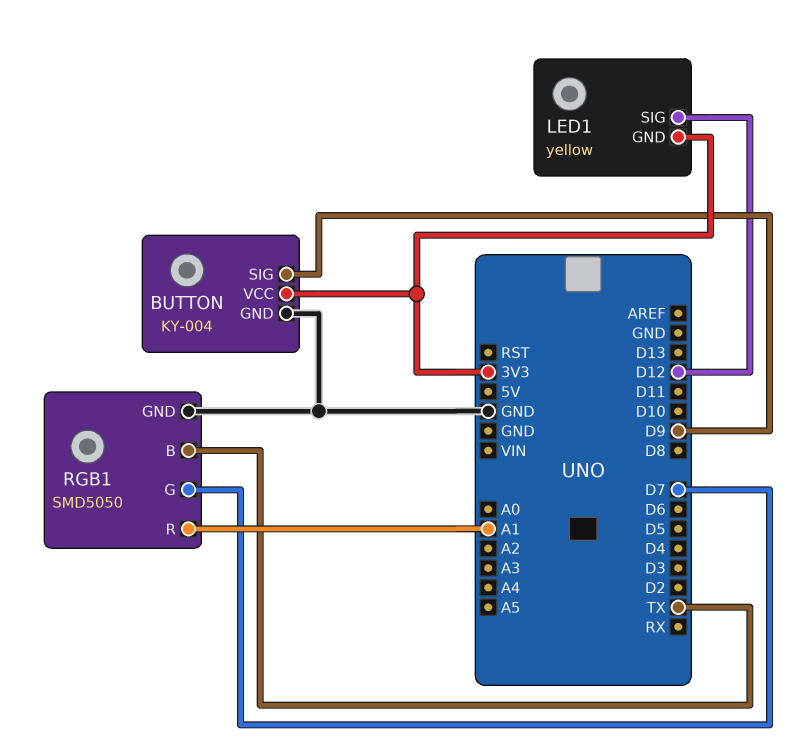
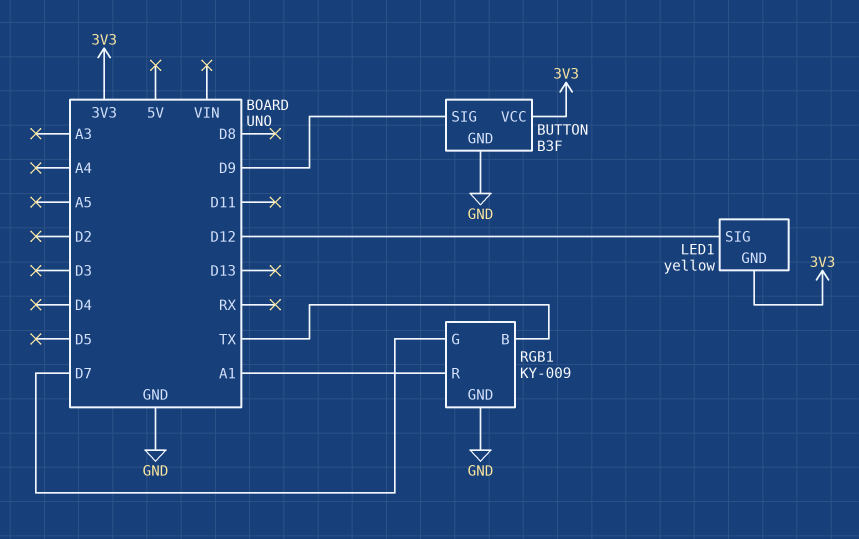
BUTTON: KY-004 -> B3F
RGB1: SMD5050 -> KY-009

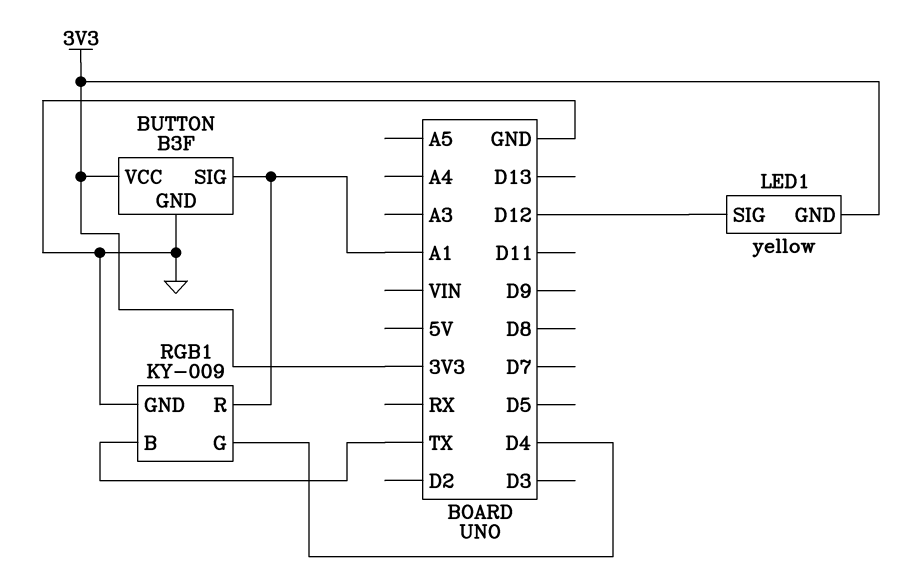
BUTTON pin SIG: D9 -> A1
RGB1 pin G: D7 -> D4

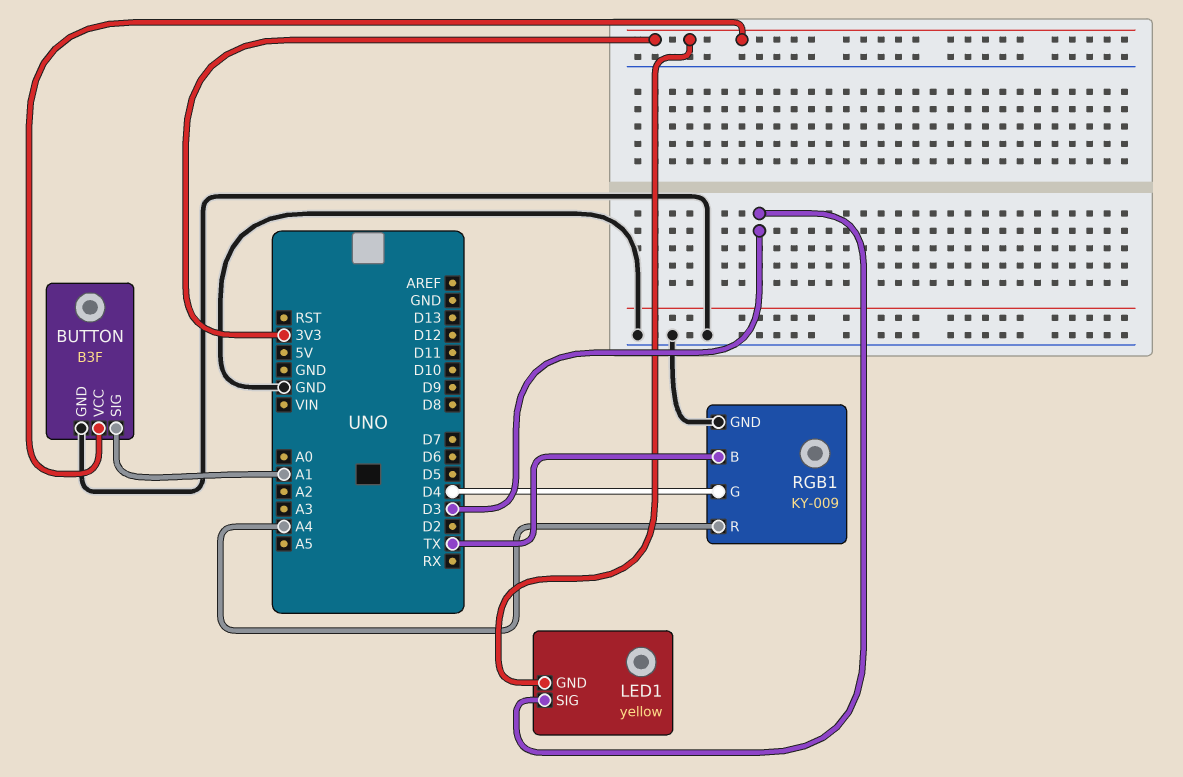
LED1 pin SIG: D12 -> D3
RGB1 pin R: A1 -> A4

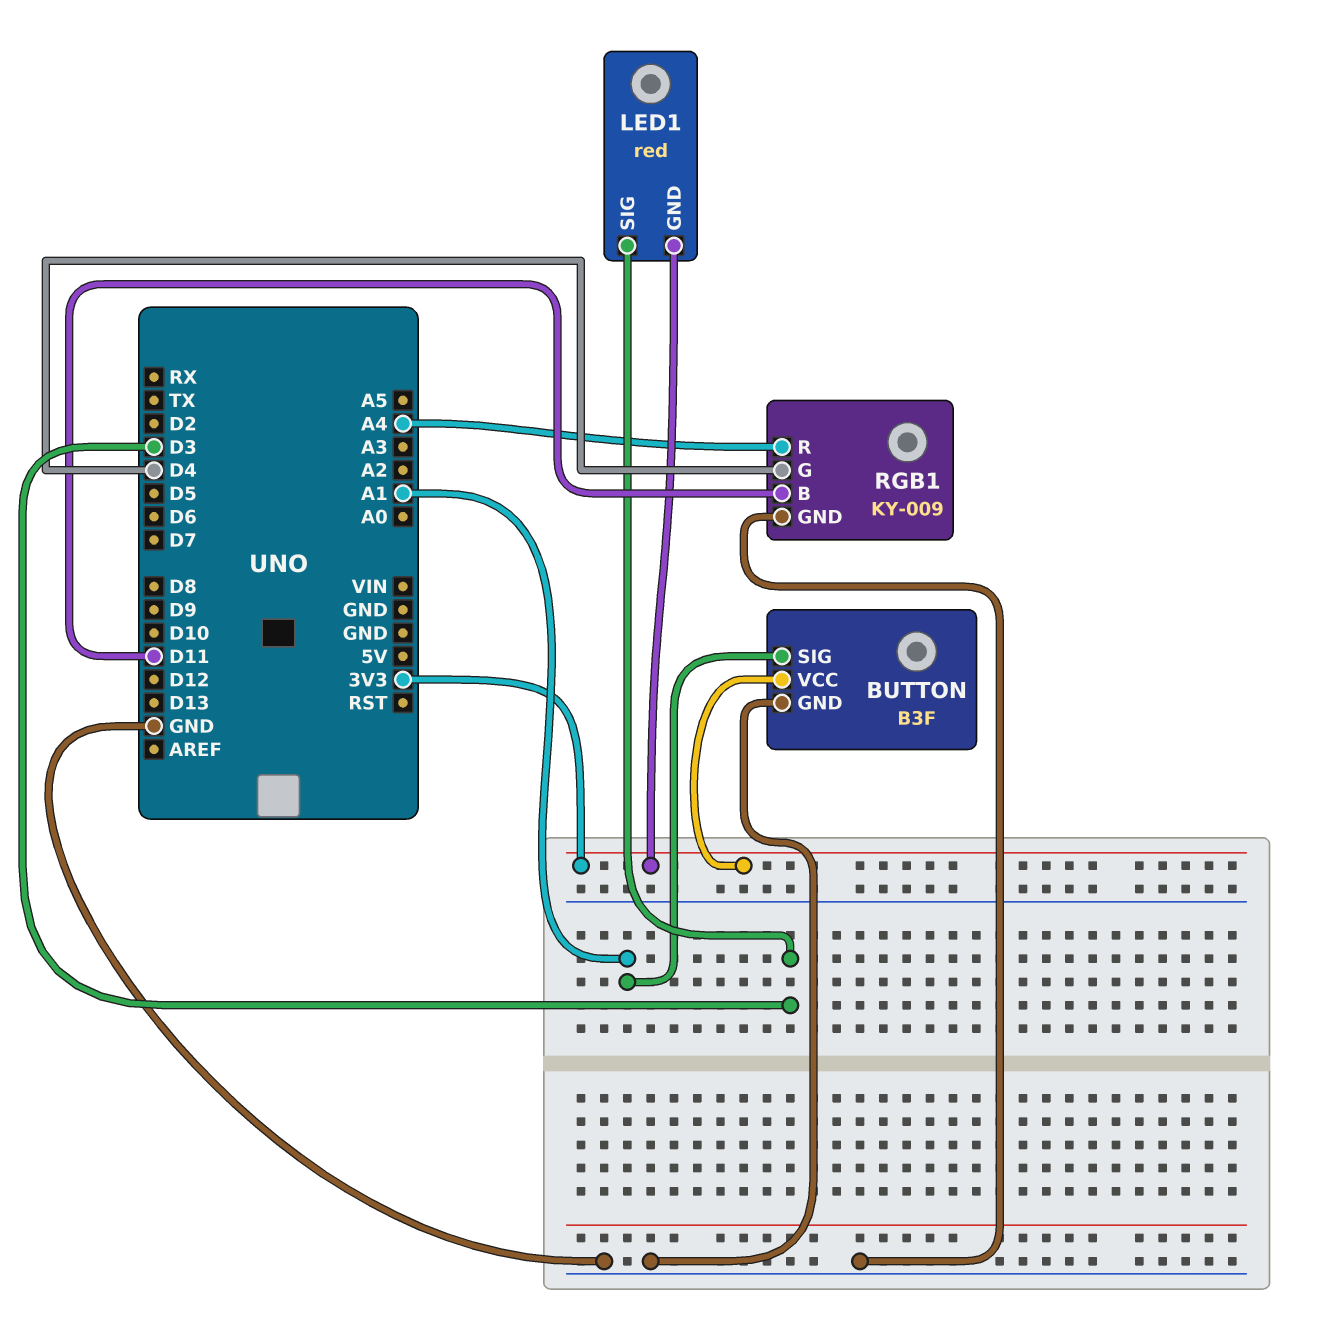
LED1: yellow -> red
RGB1 pin B: TX -> D11

